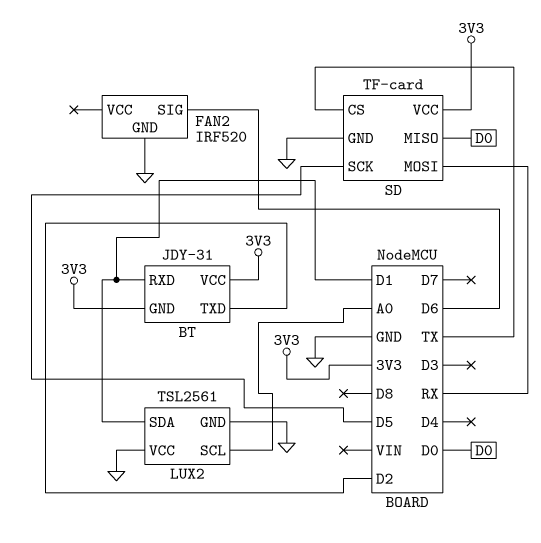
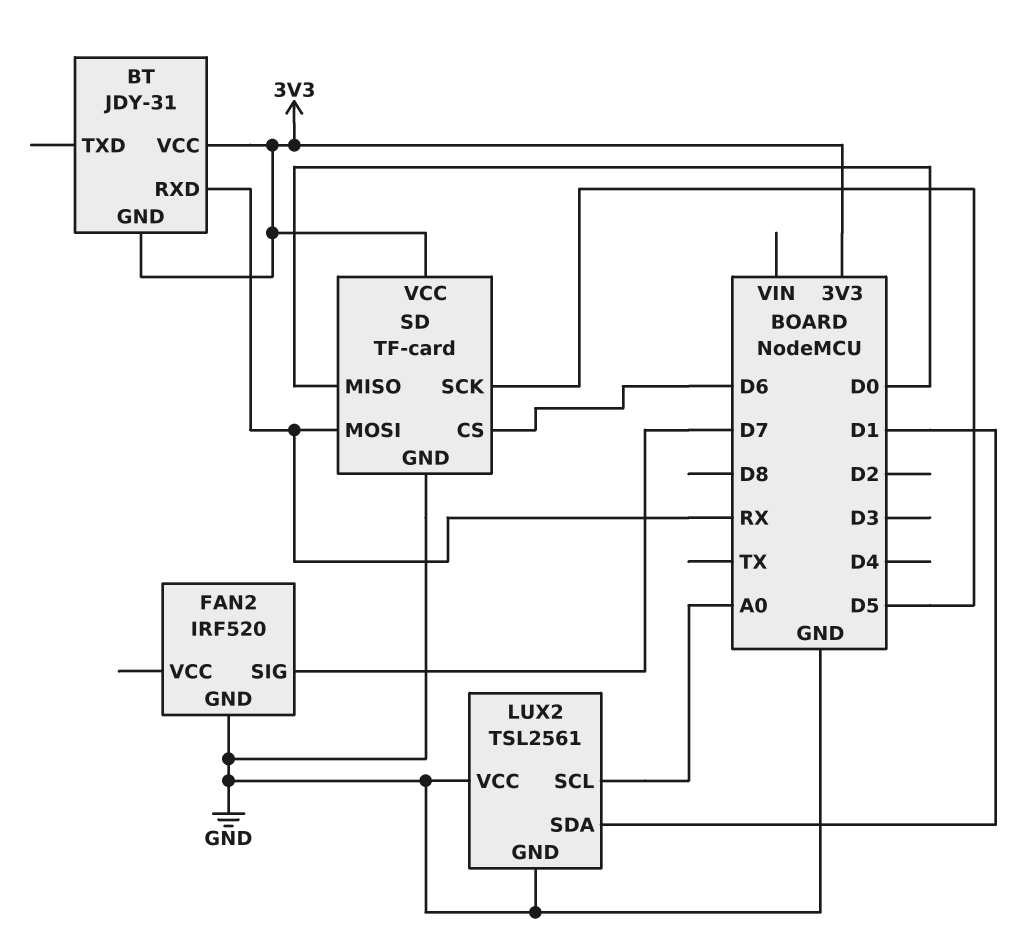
BT pin RXD: D1 -> RX
BT pin TXD: D2 -> none
FAN2 pin SIG: D6 -> D7
SD pin CS: TX -> D6

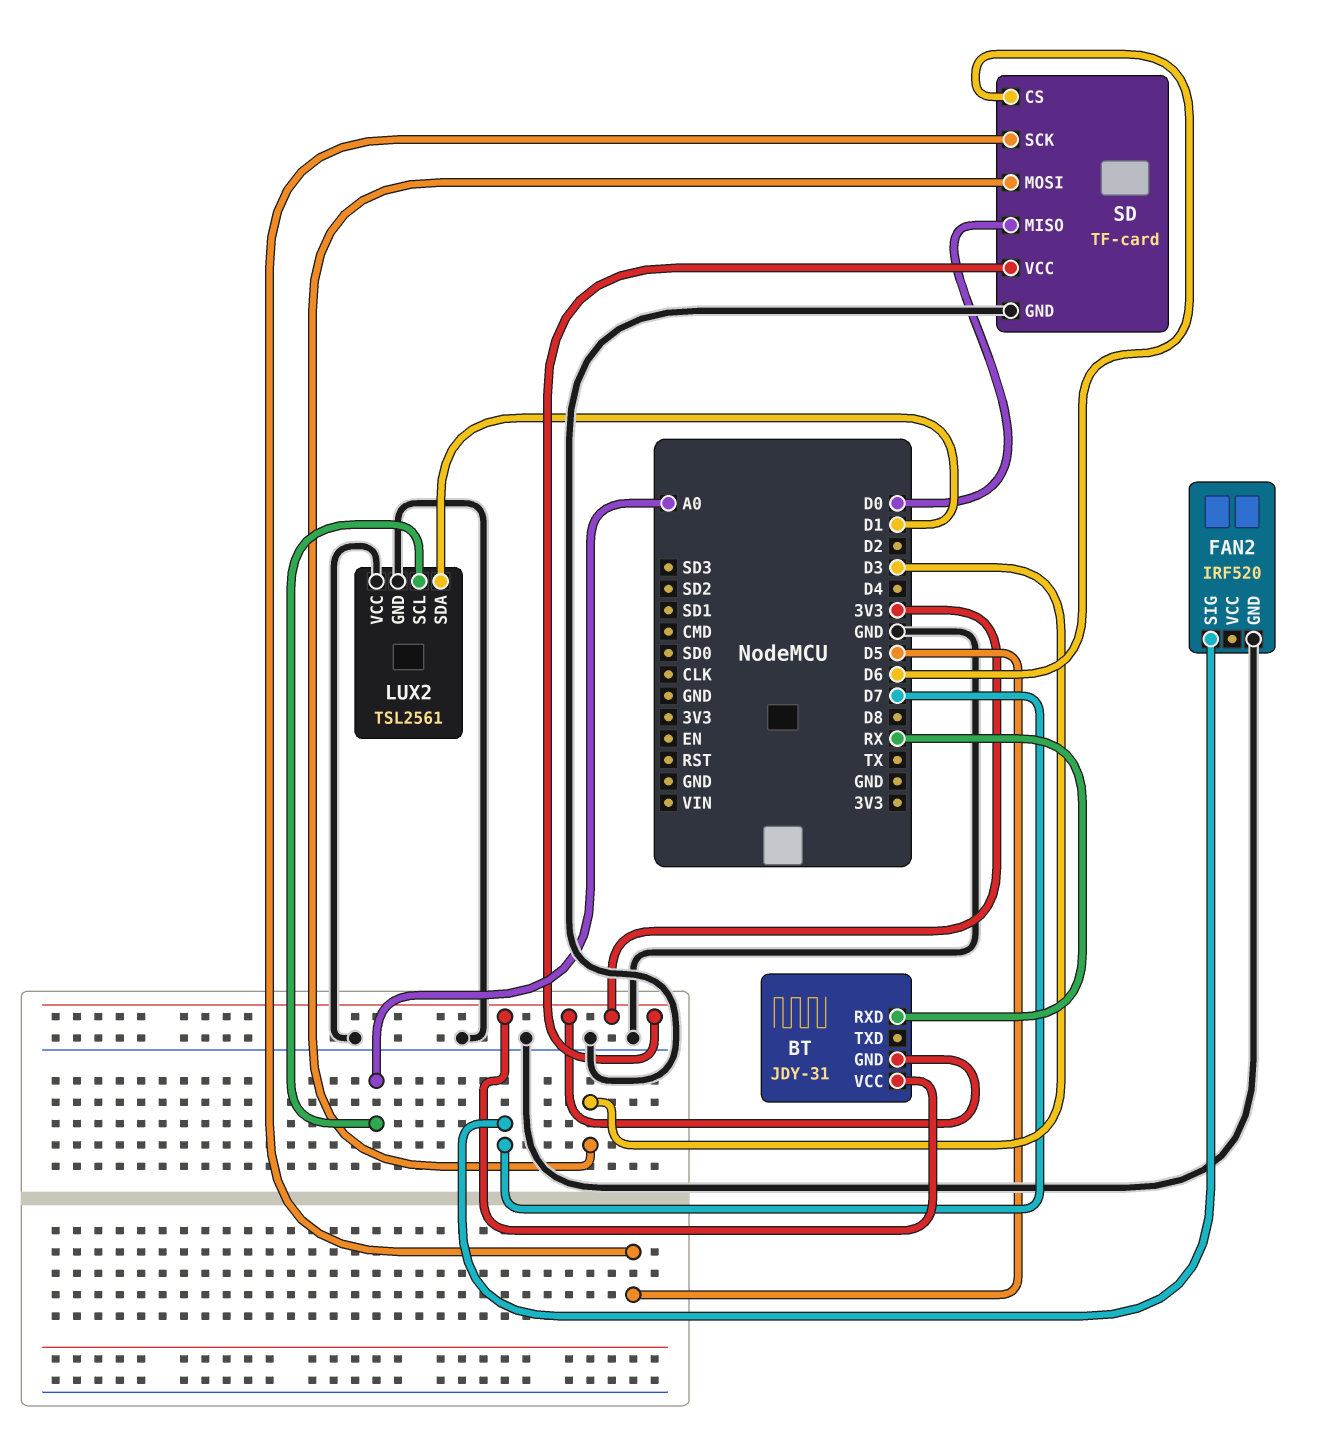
SD pin MOSI: RX -> D3

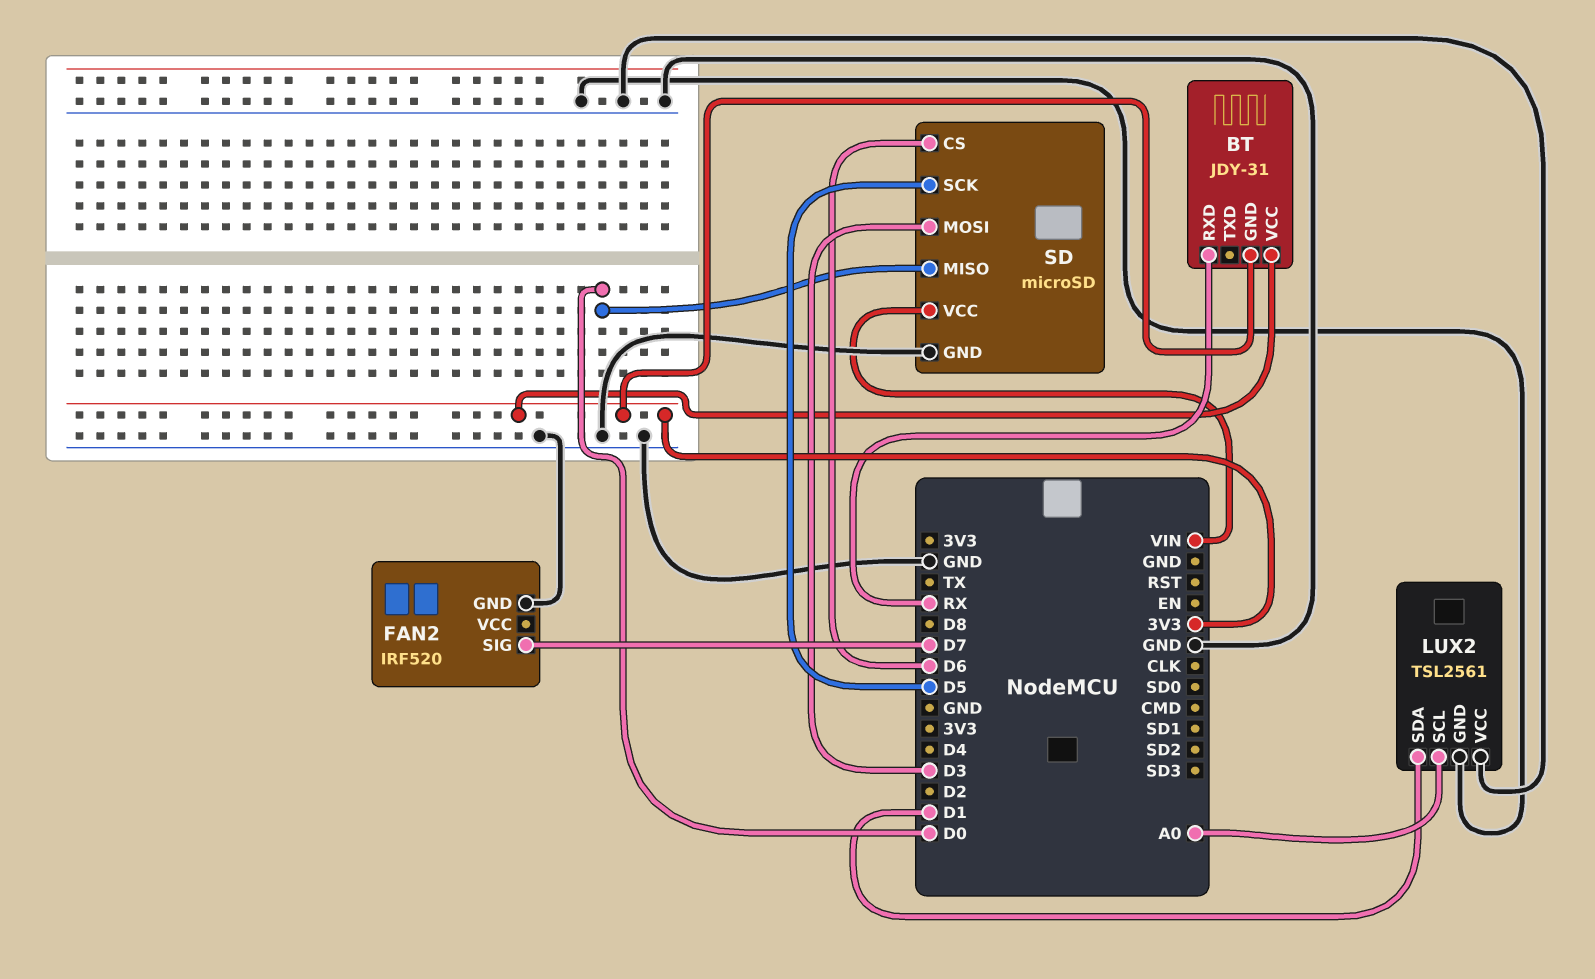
SD: TF-card -> microSD
SD pin VCC: 3V3 -> VIN

